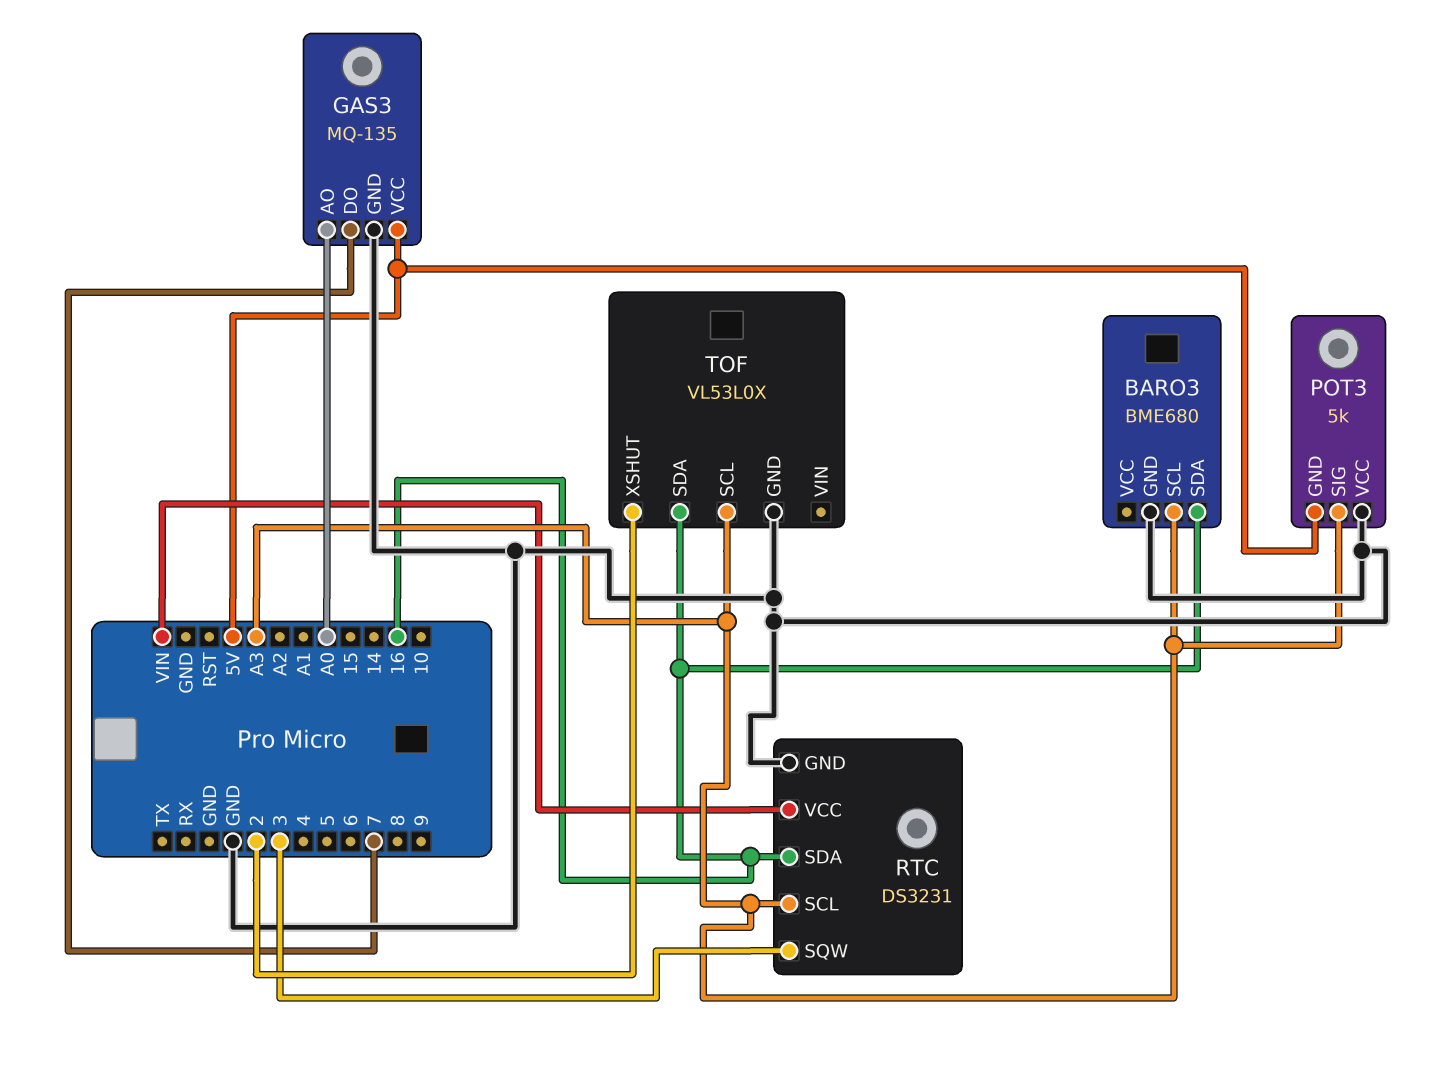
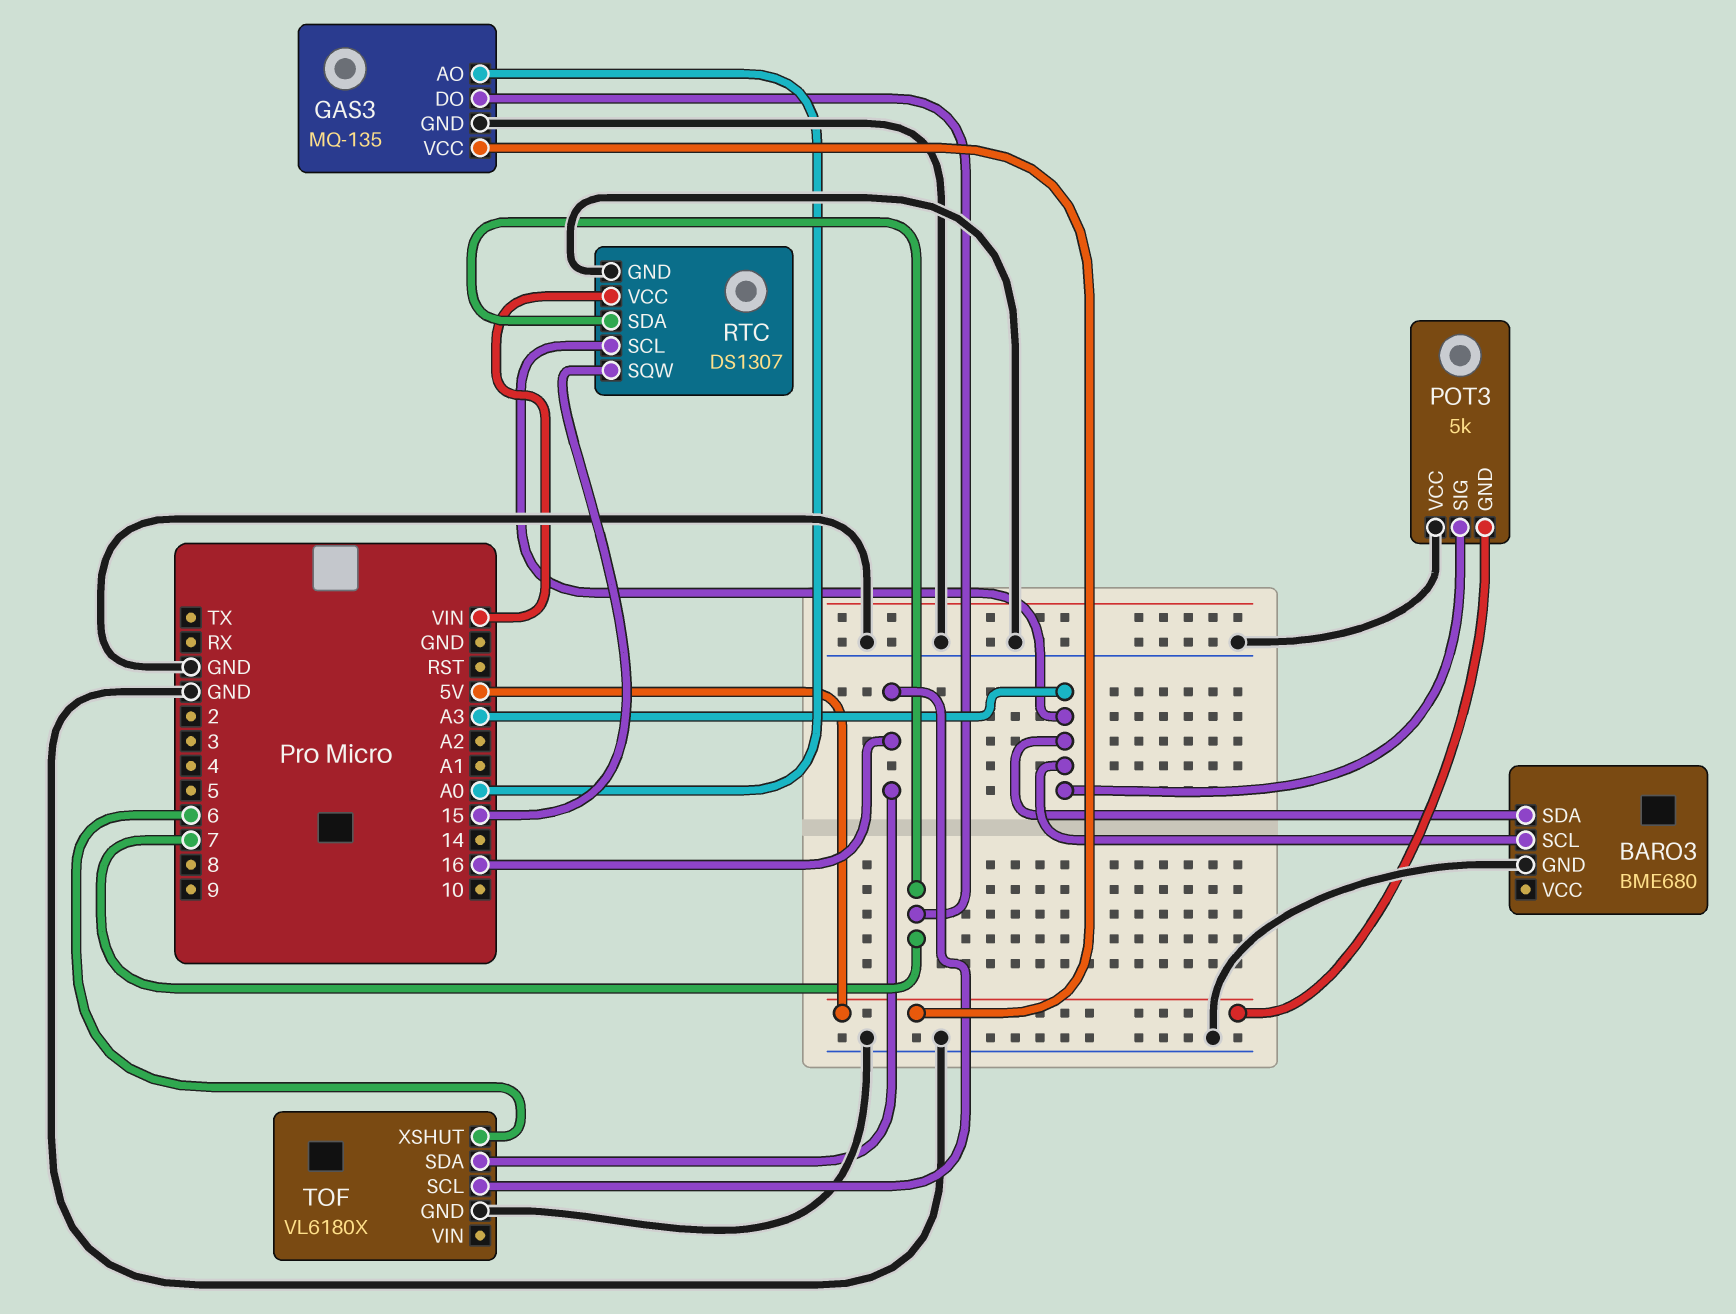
BARO3 pin SDA: 16 -> A3
RTC: DS3231 -> DS1307
RTC pin SDA: 16 -> 7
RTC pin SQW: 3 -> 15
TOF: VL53L0X -> VL6180X
TOF pin SCL: A3 -> 16
TOF pin XSHUT: 2 -> 6

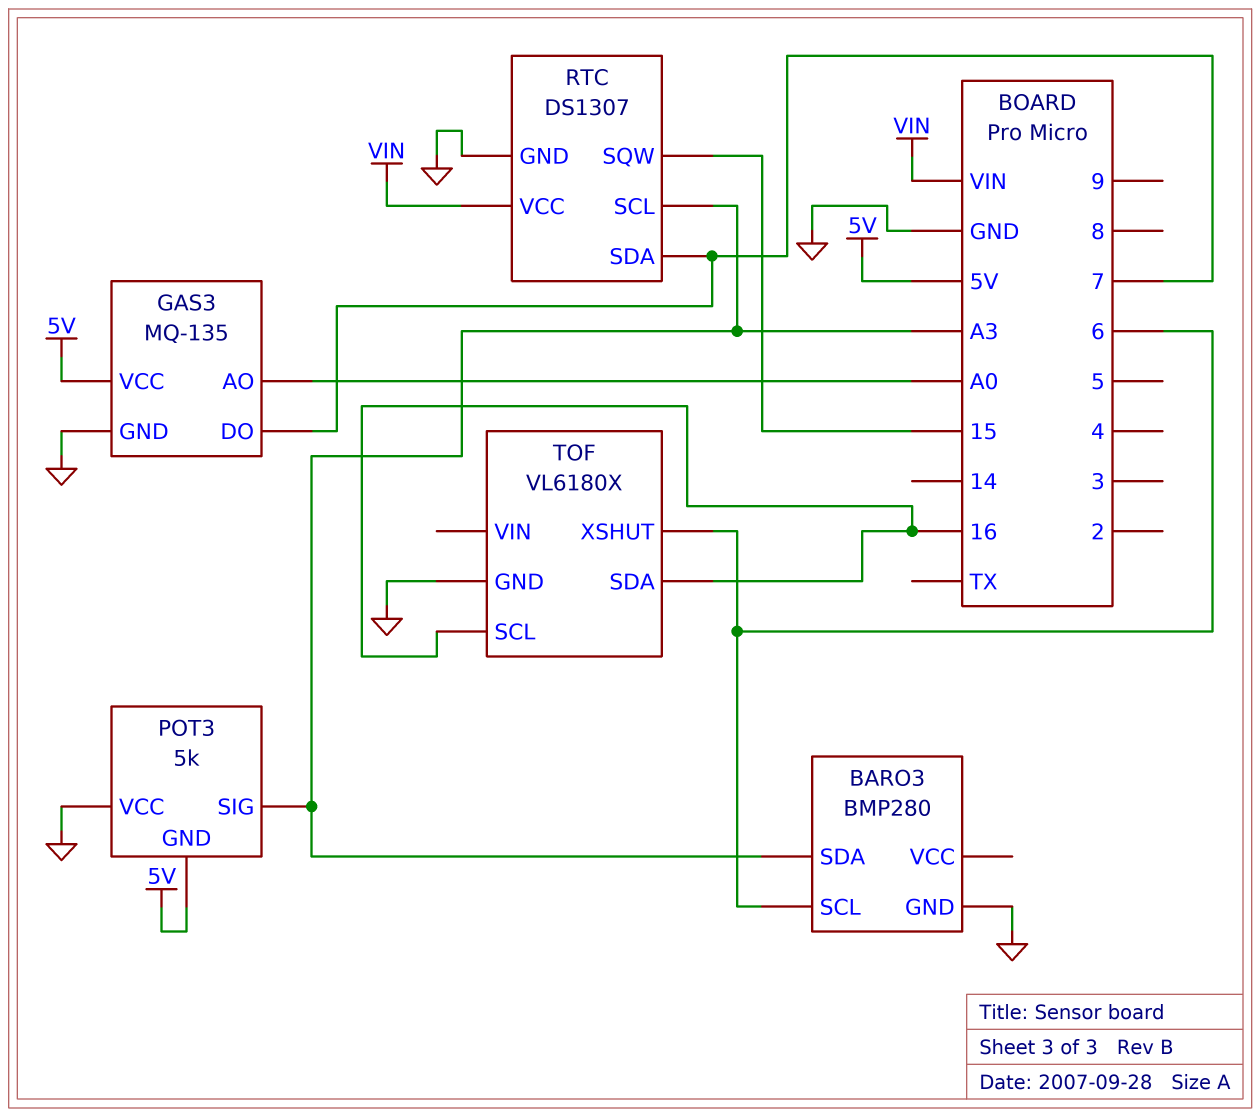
BARO3: BME680 -> BMP280
BARO3 pin SCL: A3 -> 6

